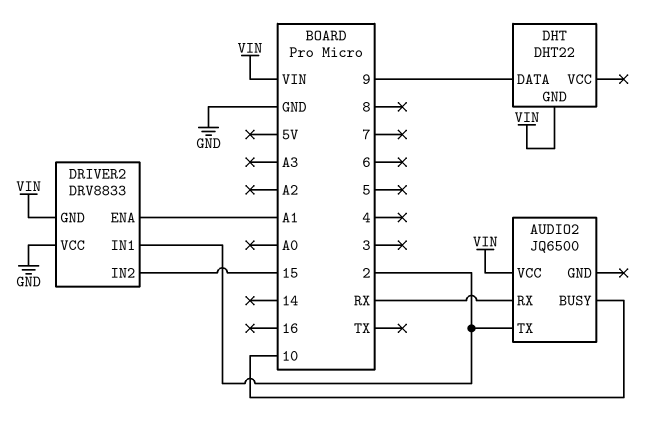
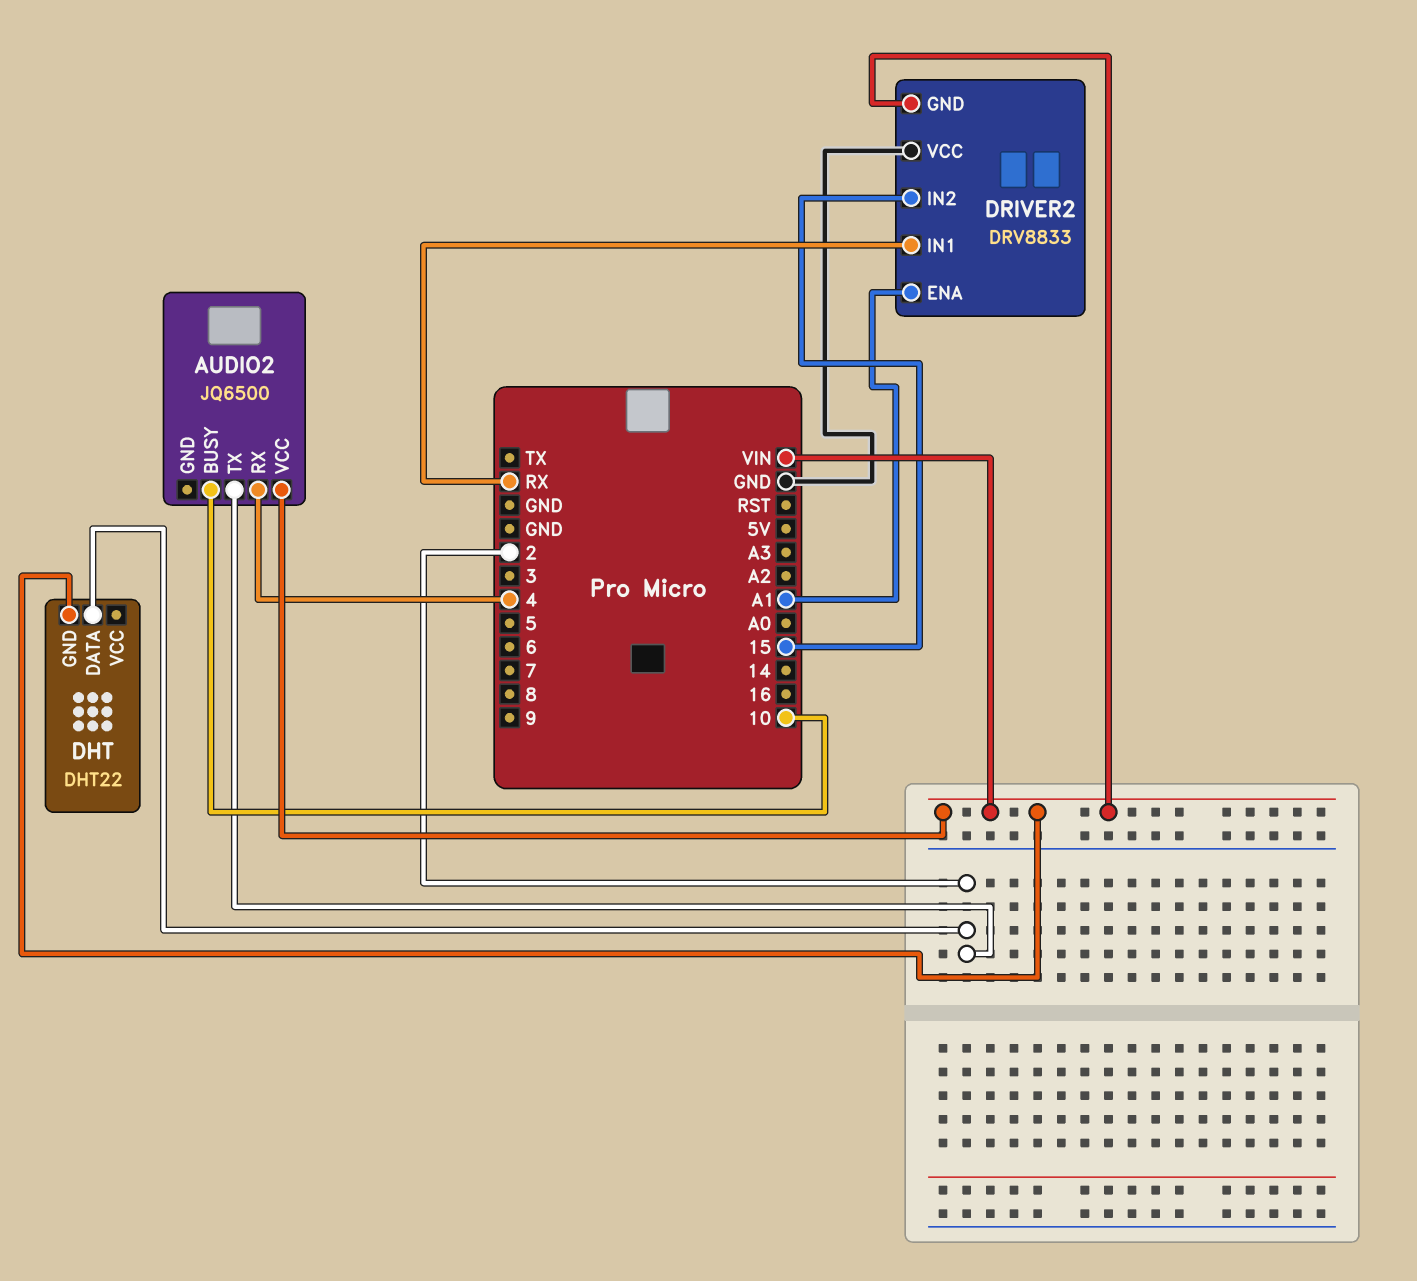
AUDIO2 pin RX: RX -> 4
DHT pin DATA: 9 -> 2
DRIVER2 pin IN1: 2 -> RX

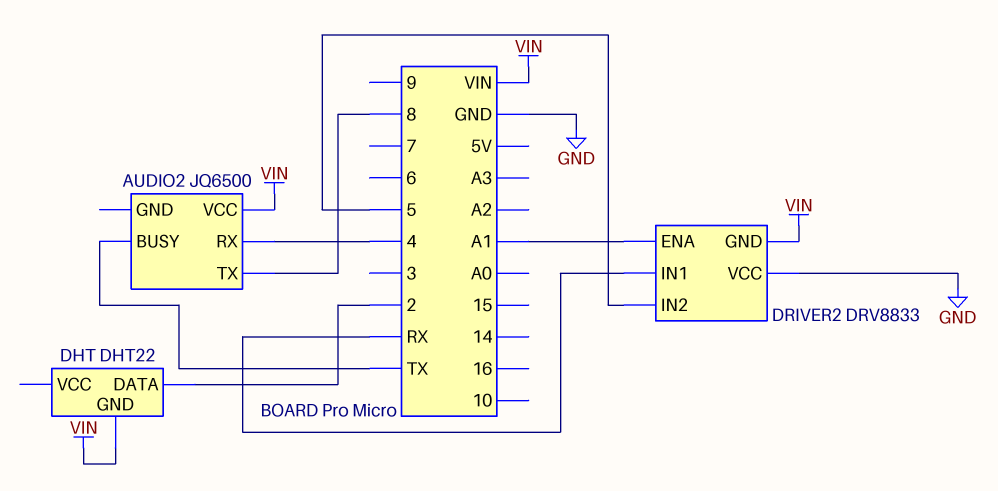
AUDIO2 pin BUSY: 10 -> TX
AUDIO2 pin TX: 2 -> 8
DRIVER2 pin IN2: 15 -> 5

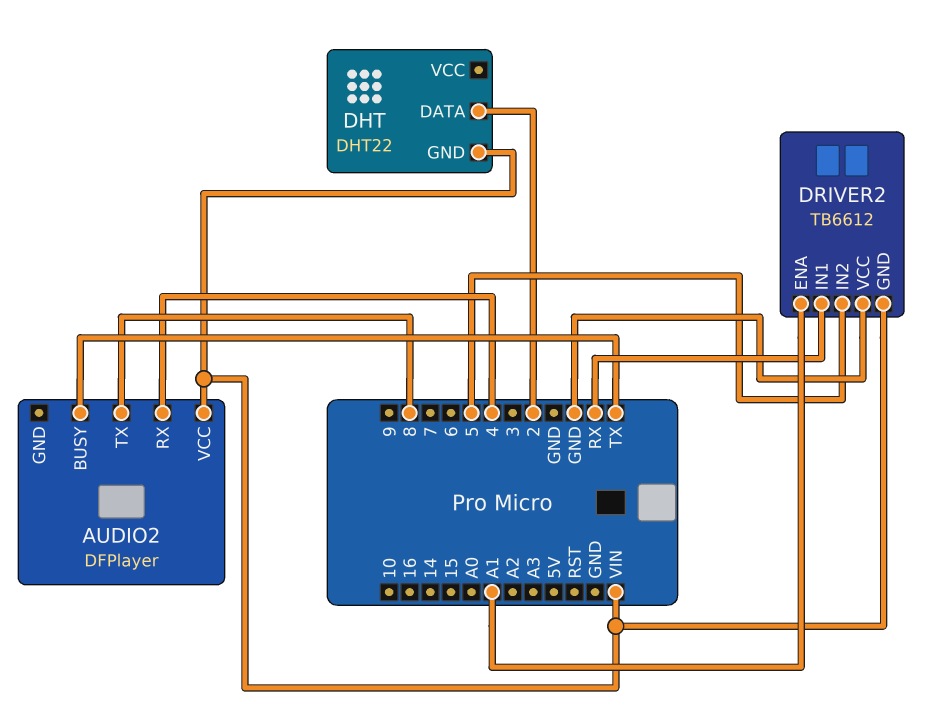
AUDIO2: JQ6500 -> DFPlayer
DRIVER2: DRV8833 -> TB6612

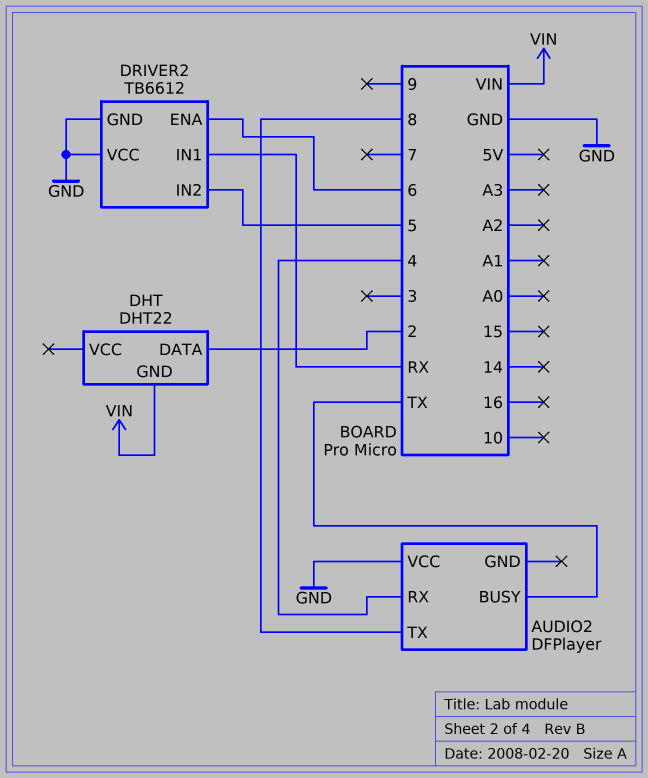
AUDIO2 pin VCC: VIN -> GND
DRIVER2 pin ENA: A1 -> 6
DRIVER2 pin GND: VIN -> GND

